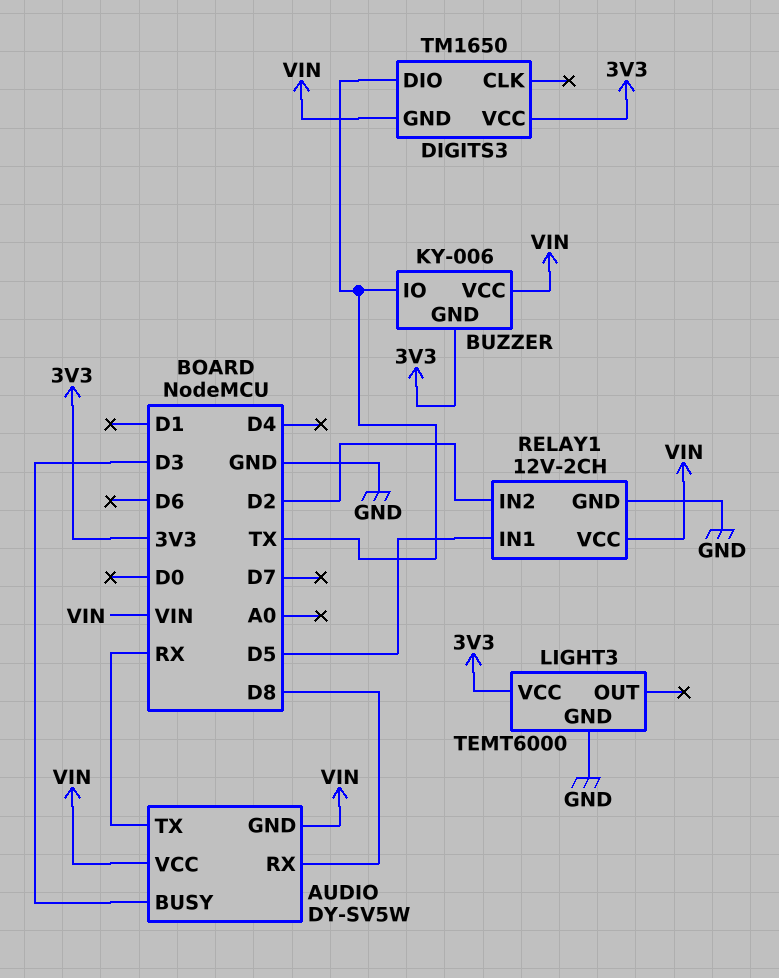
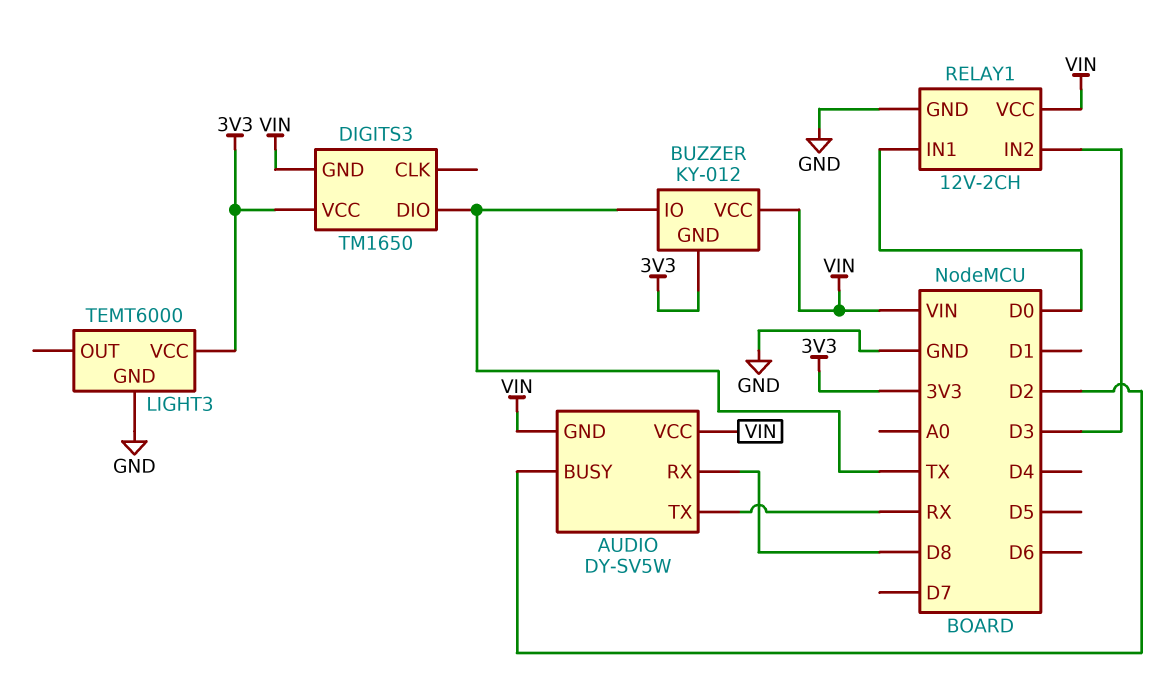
AUDIO pin BUSY: D3 -> D2
BUZZER: KY-006 -> KY-012
RELAY1 pin IN1: D5 -> D0
RELAY1 pin IN2: D2 -> D3

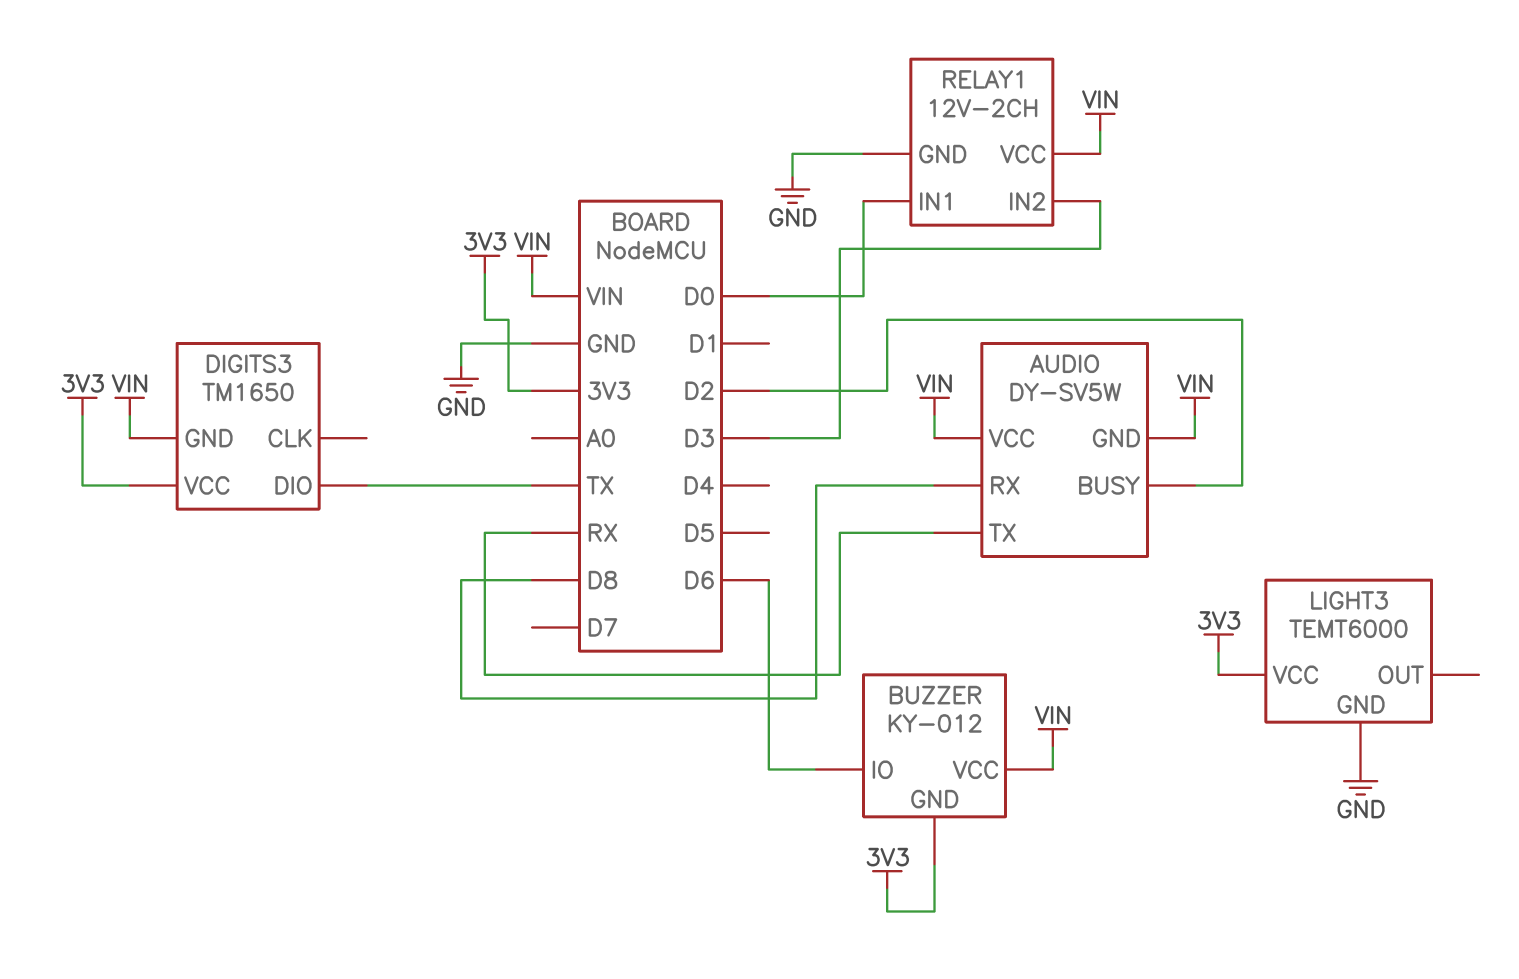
BUZZER pin IO: TX -> D6

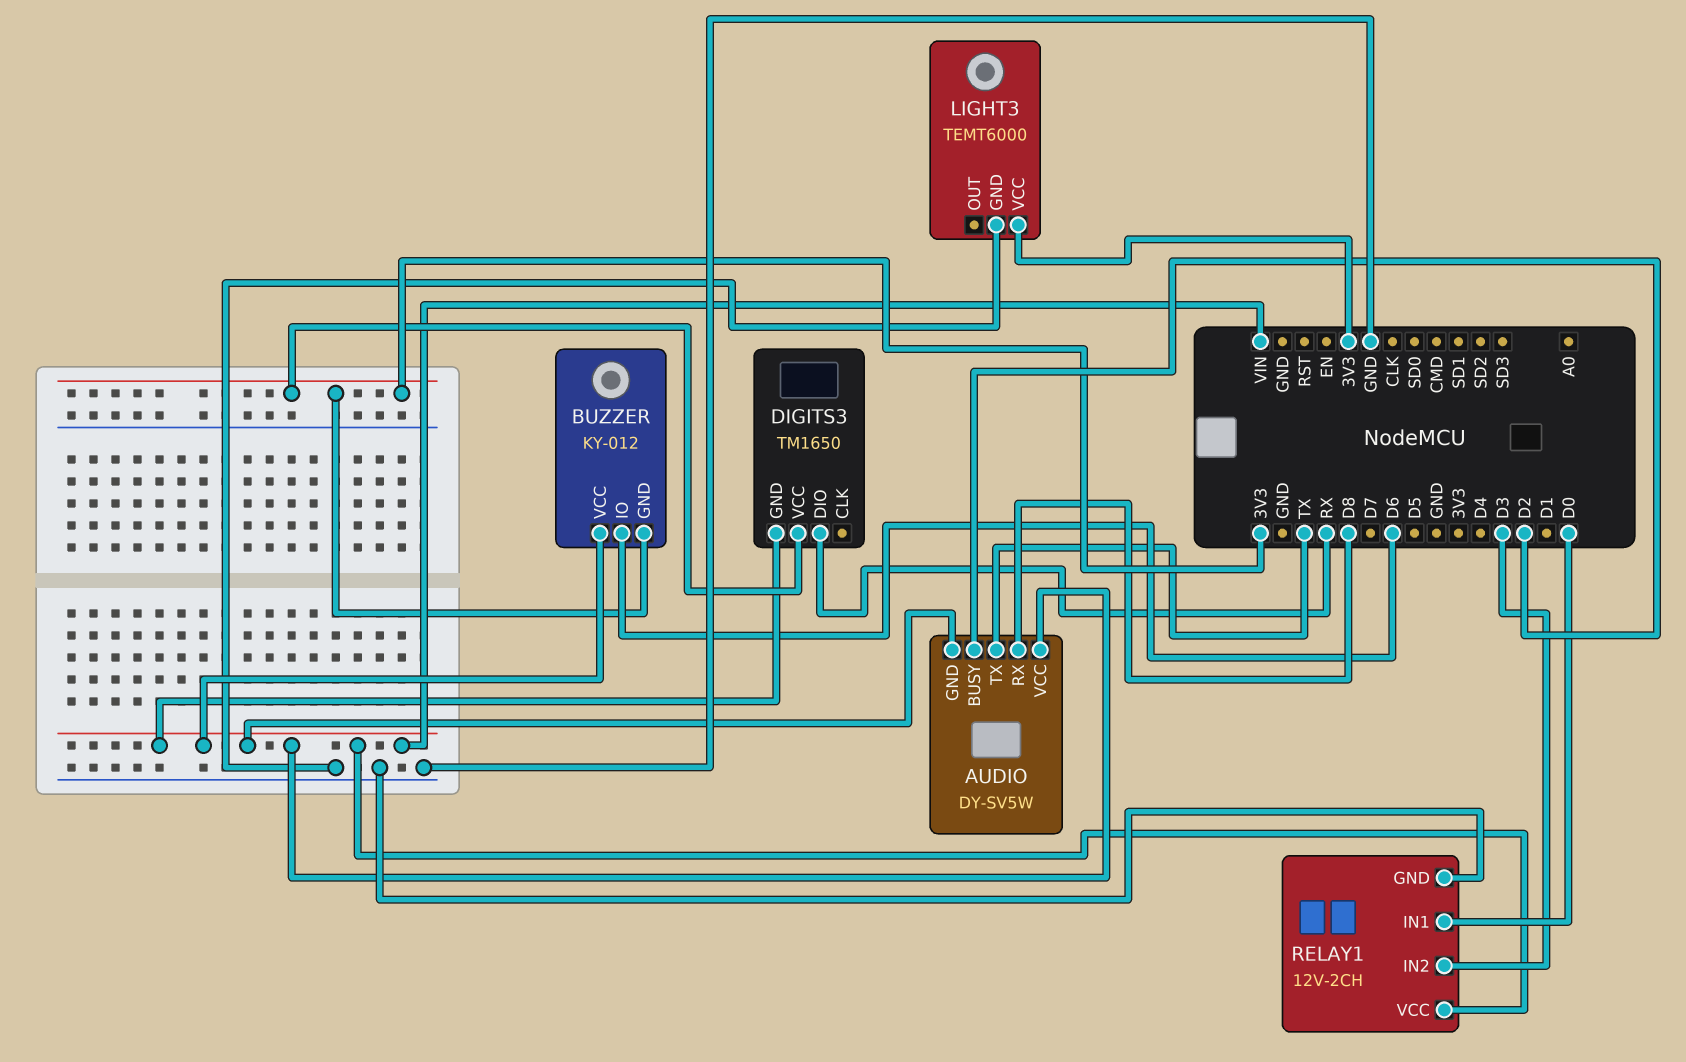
AUDIO pin TX: RX -> TX
DIGITS3 pin DIO: TX -> RX

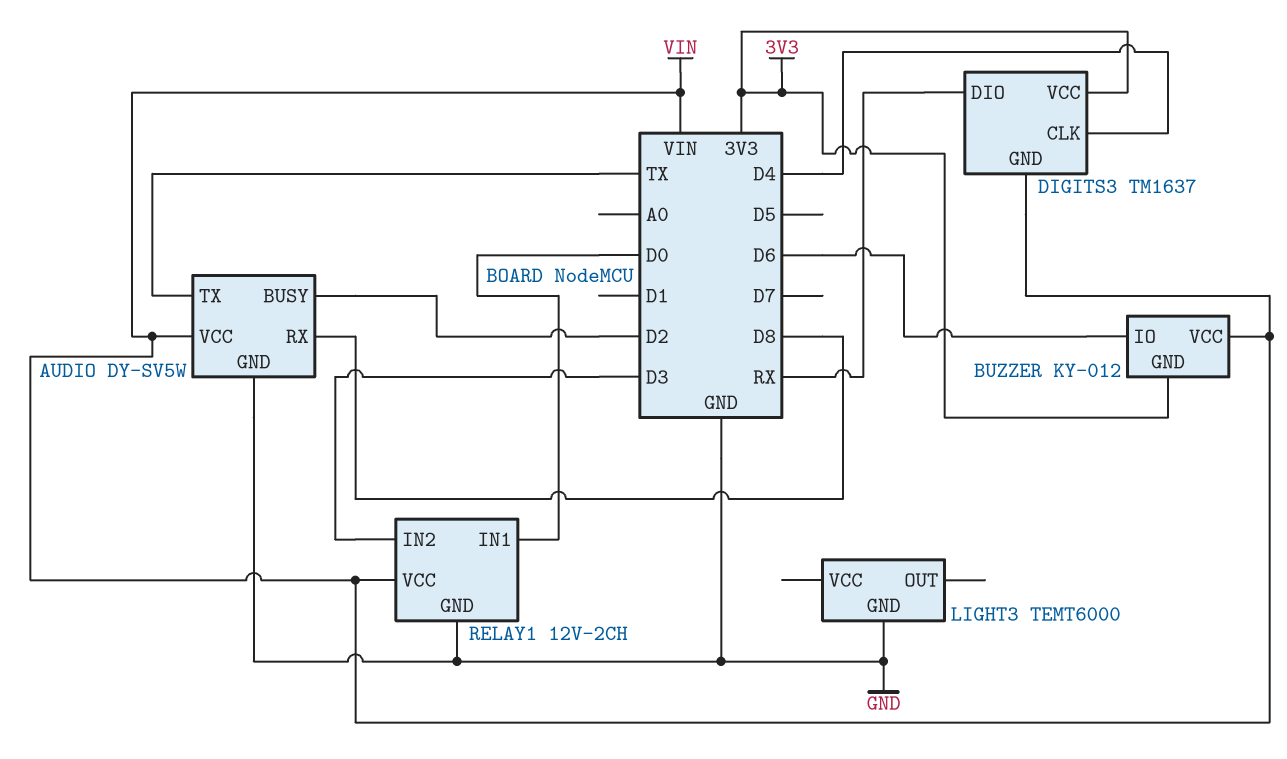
AUDIO pin GND: VIN -> GND
DIGITS3: TM1650 -> TM1637
DIGITS3 pin CLK: none -> D4
LIGHT3 pin VCC: 3V3 -> none

